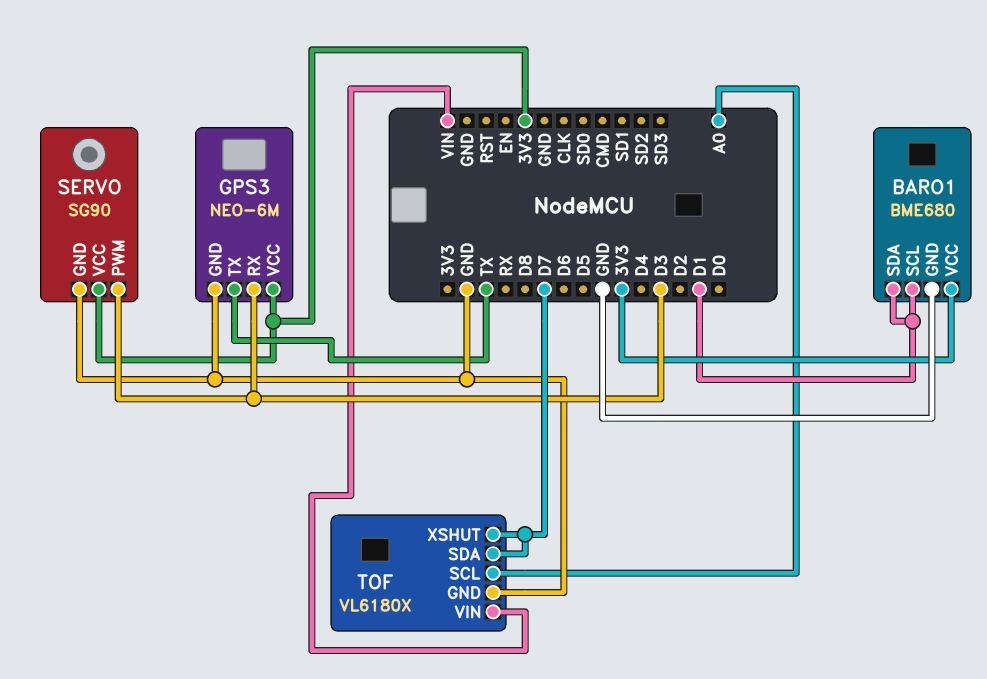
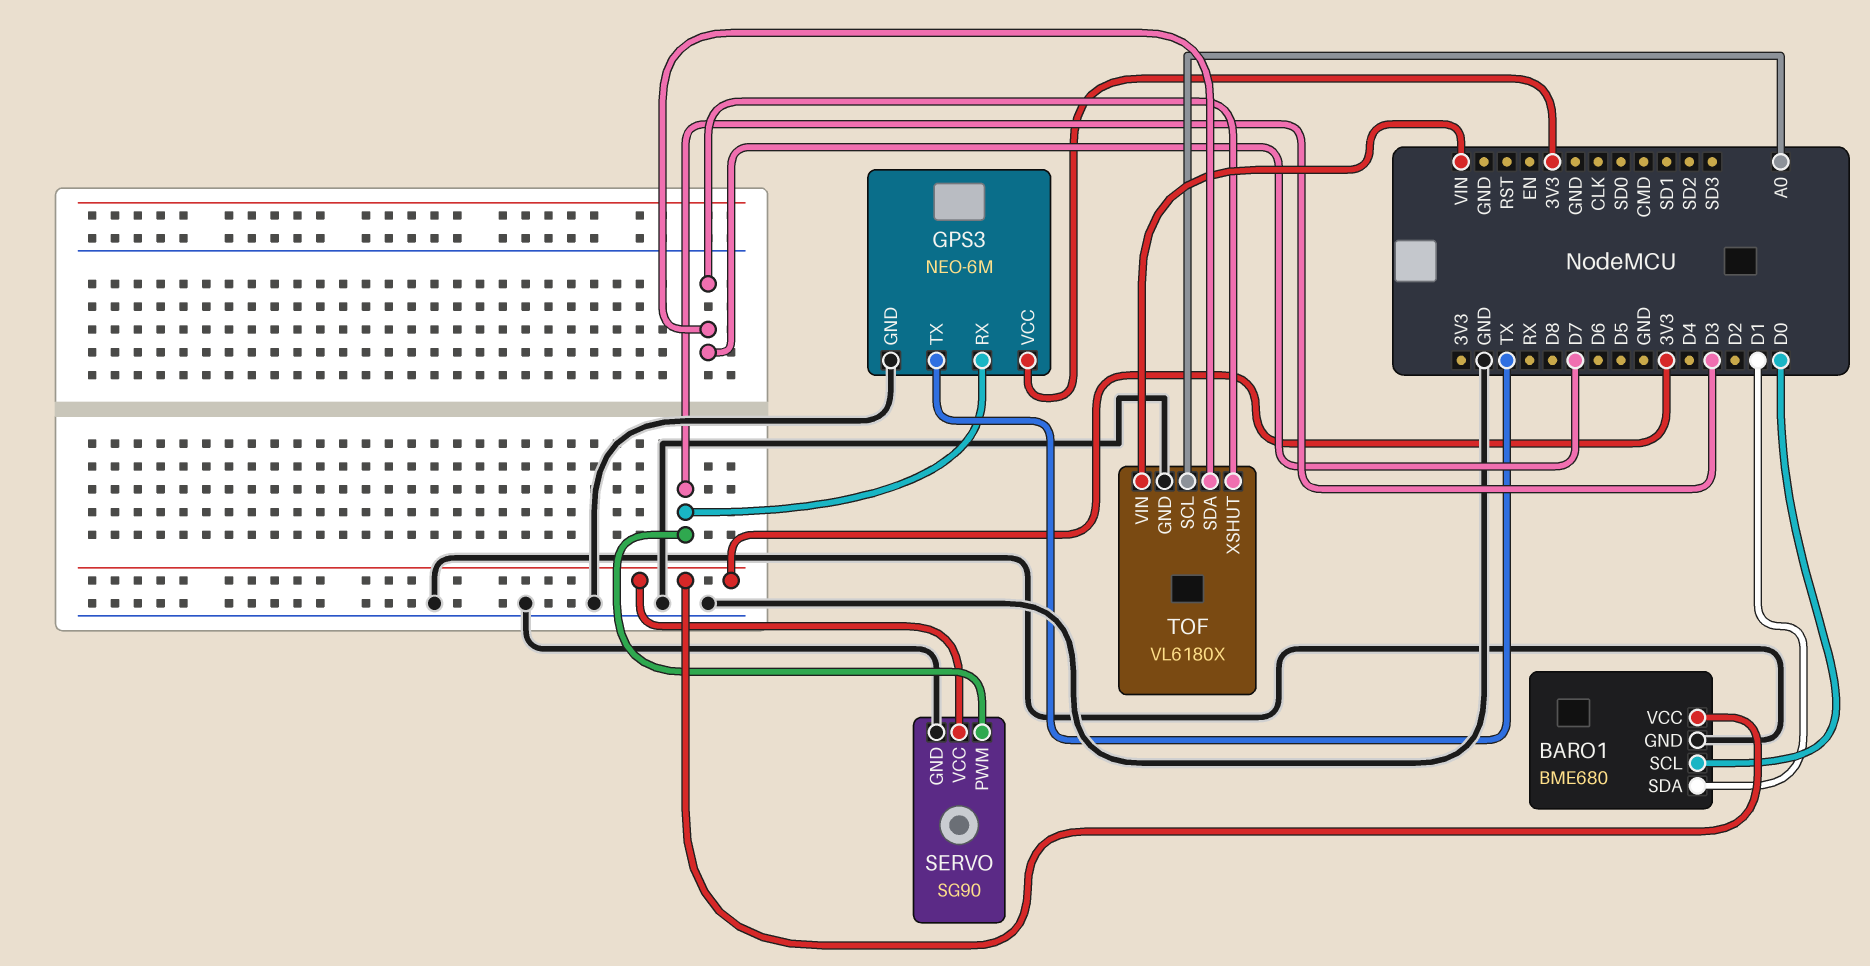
BARO1 pin SCL: D1 -> D0

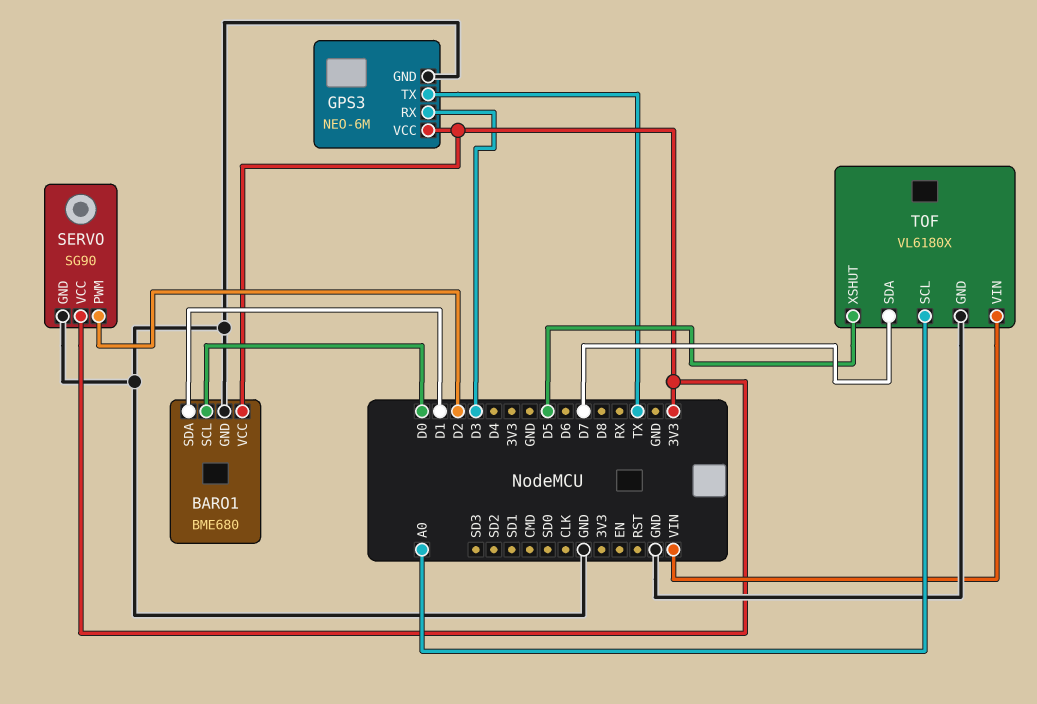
SERVO pin PWM: D3 -> D2
TOF pin XSHUT: D7 -> D5

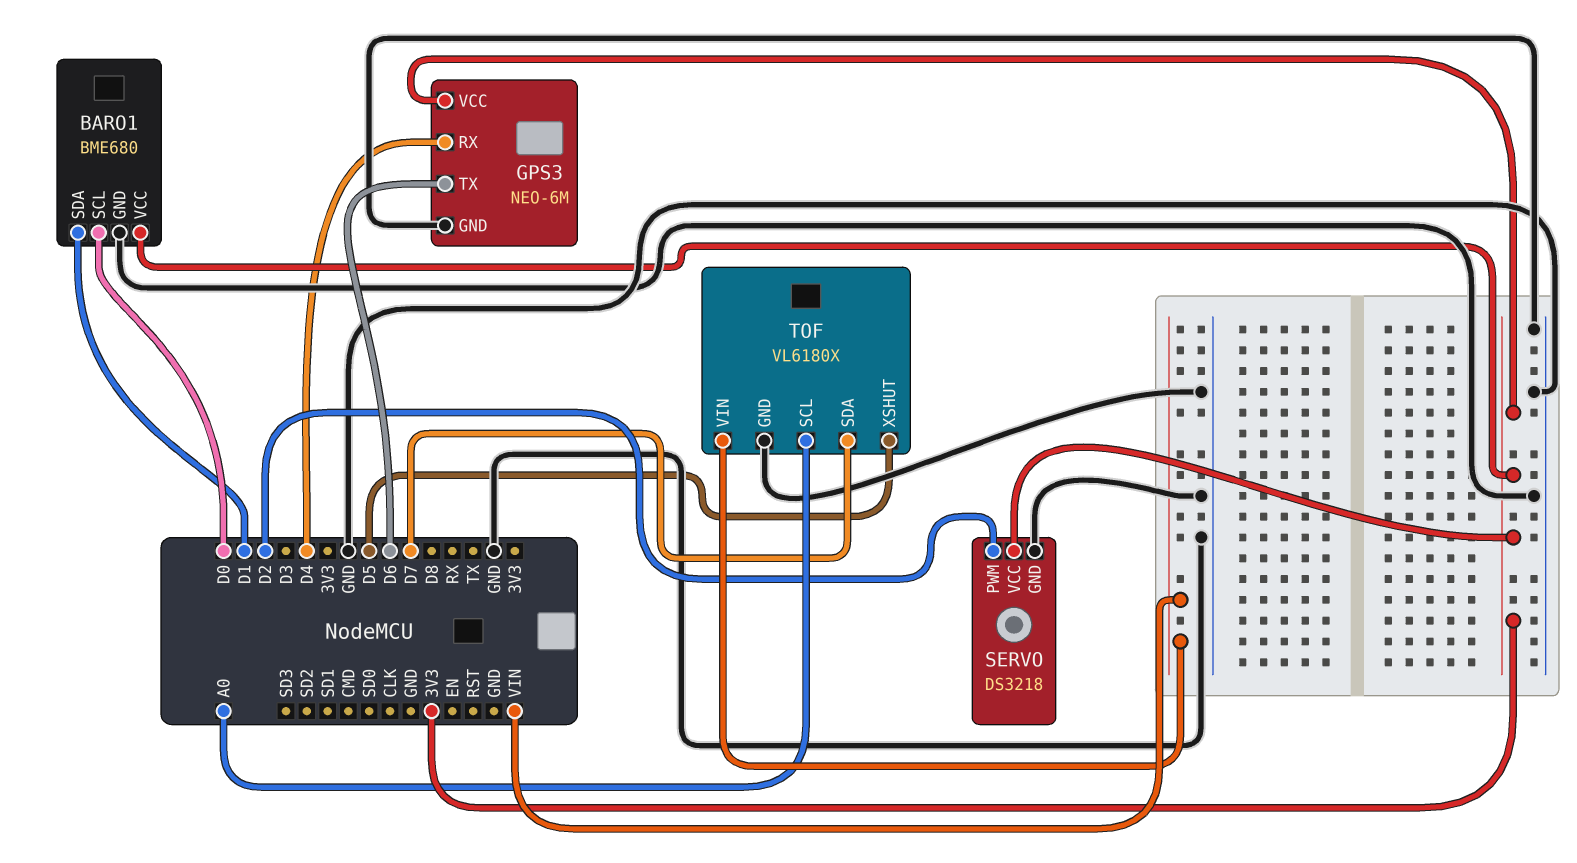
GPS3 pin RX: D3 -> D4
GPS3 pin TX: TX -> D6
SERVO: SG90 -> DS3218

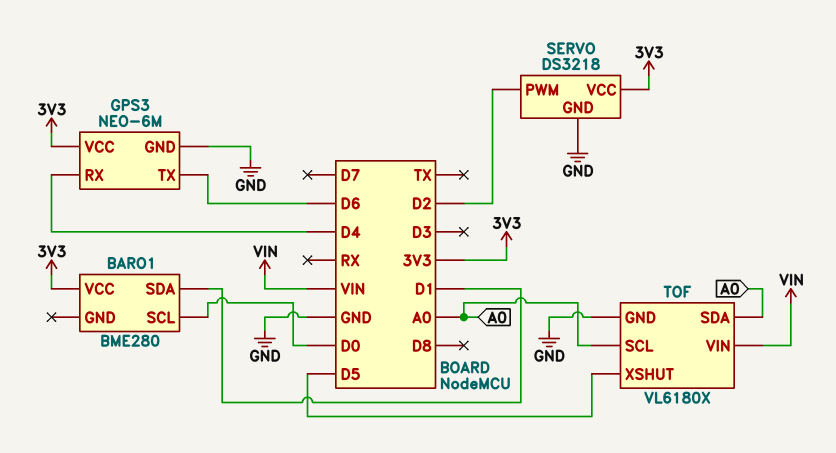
BARO1: BME680 -> BME280
BARO1 pin GND: GND -> none
TOF pin SDA: D7 -> A0

